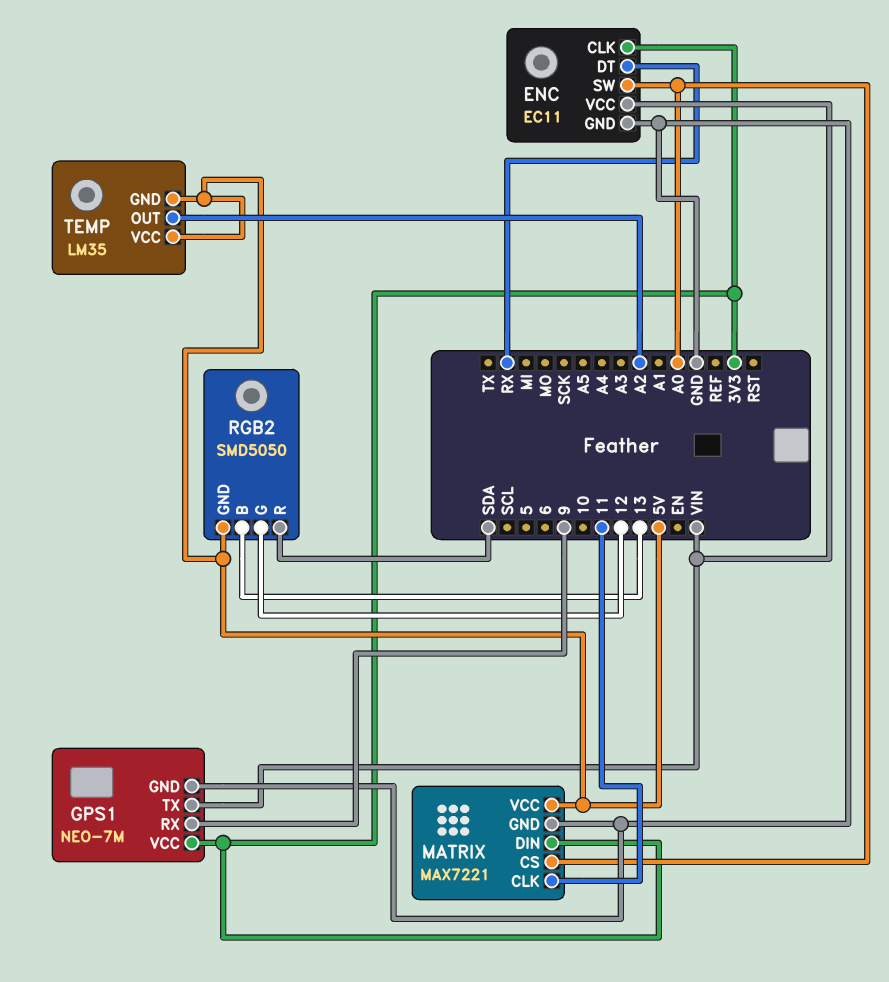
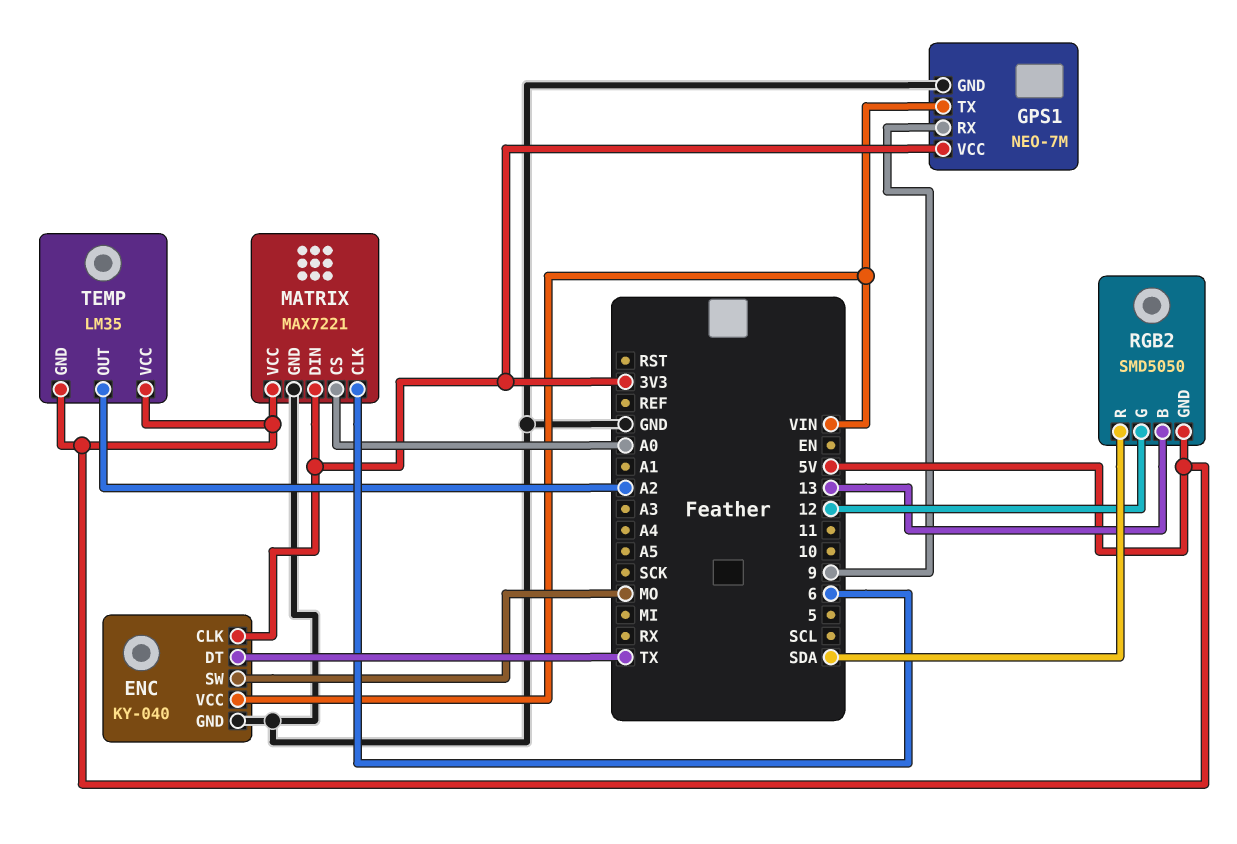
ENC: EC11 -> KY-040
ENC pin DT: RX -> TX
ENC pin SW: A0 -> MO
MATRIX pin CLK: 11 -> 6

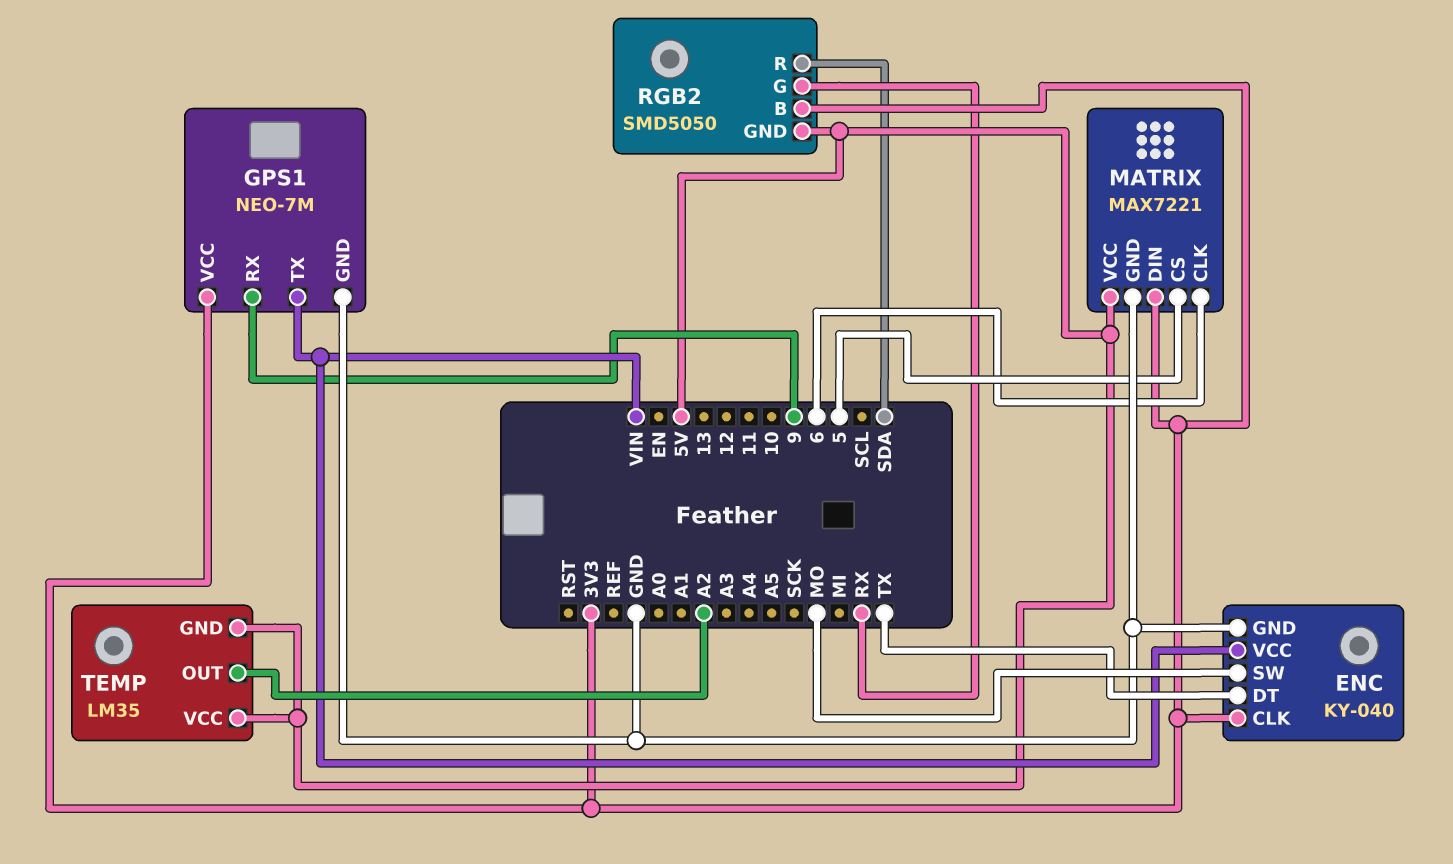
MATRIX pin CS: A0 -> 5
RGB2 pin B: 13 -> 3V3
RGB2 pin G: 12 -> RX

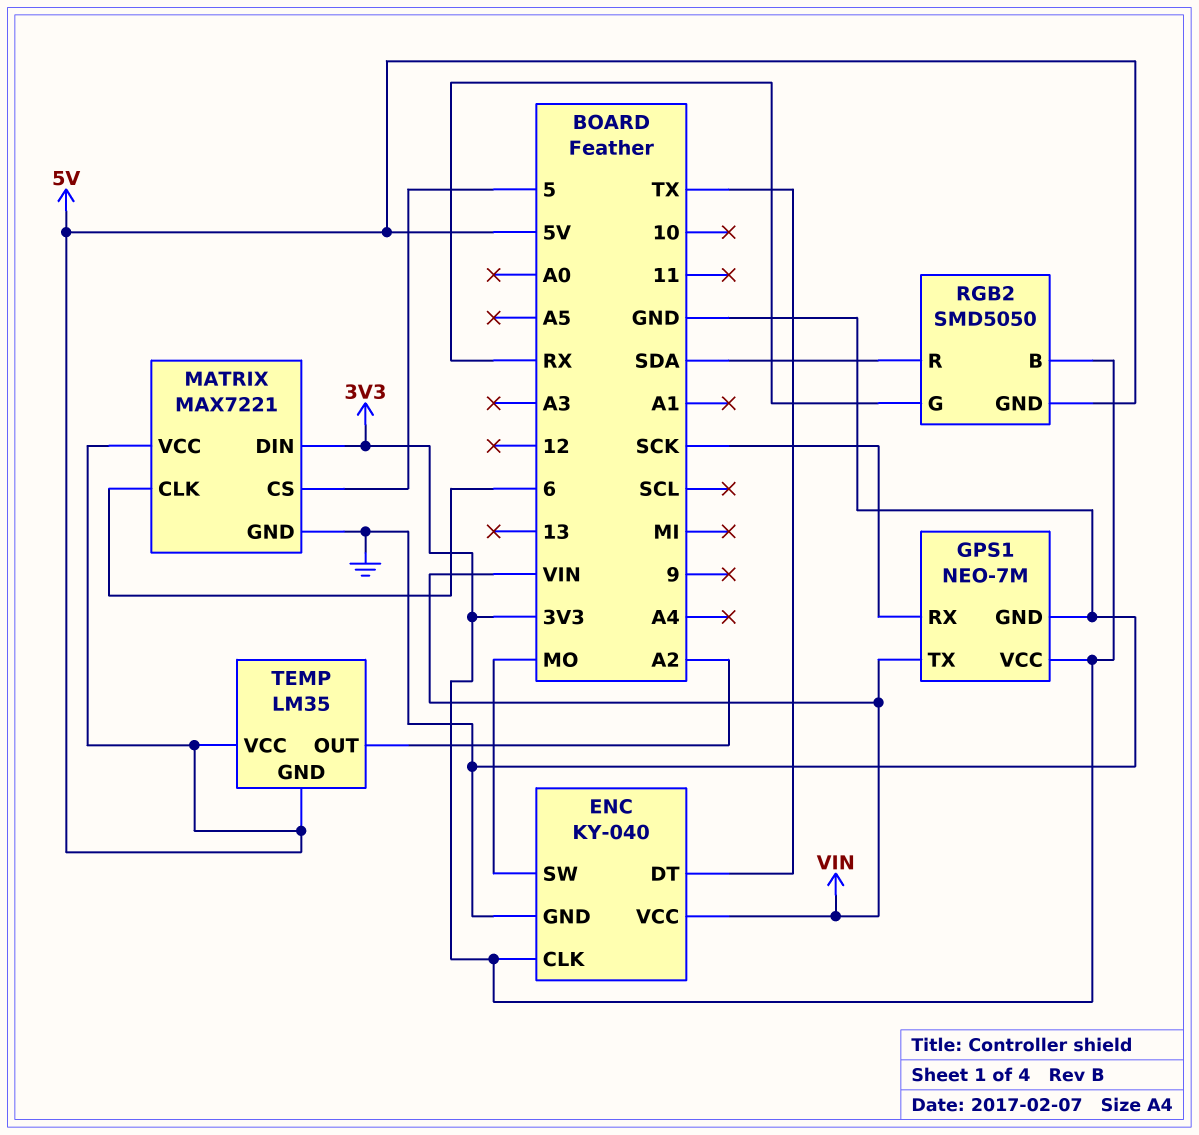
GPS1 pin RX: 9 -> SCK

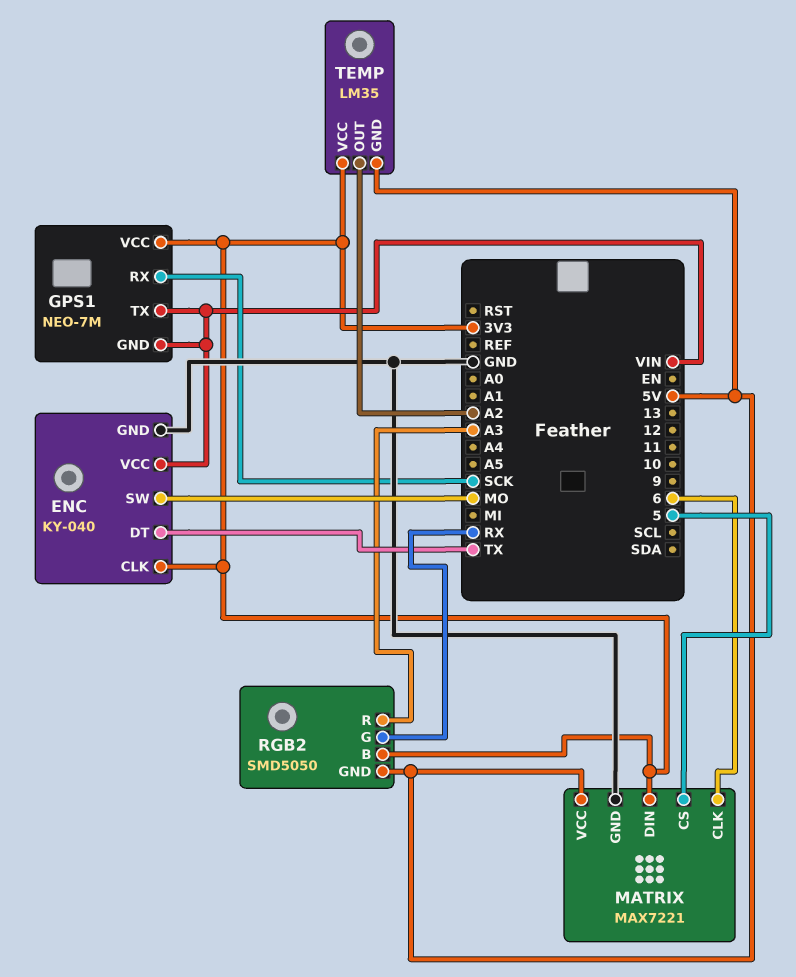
GPS1 pin GND: GND -> VIN
RGB2 pin R: SDA -> A3
TEMP pin VCC: 5V -> 3V3

